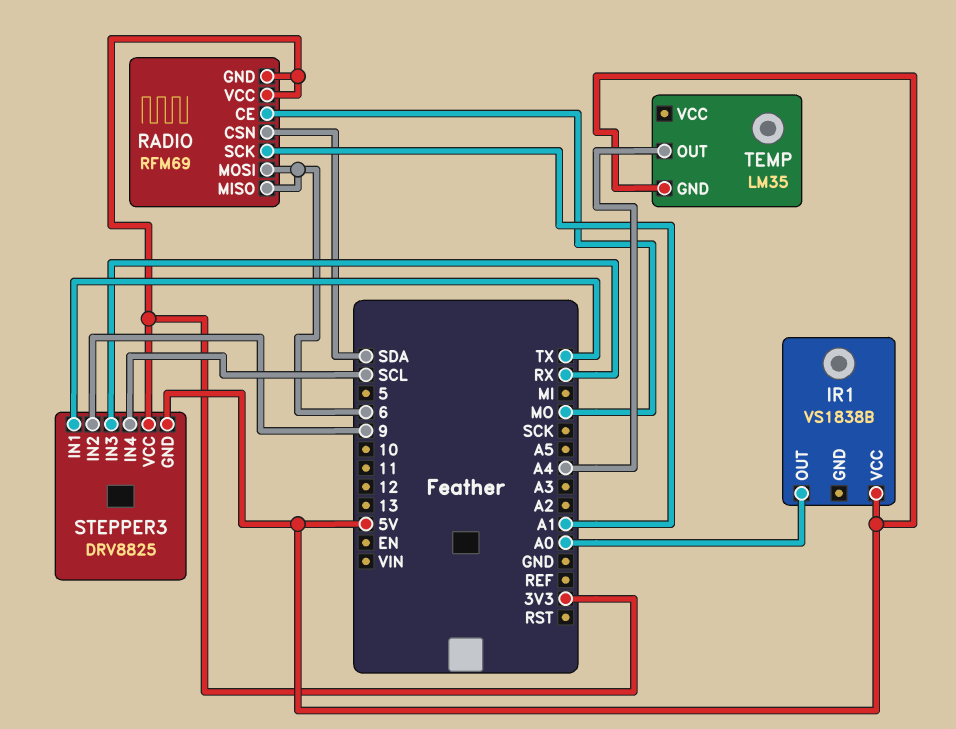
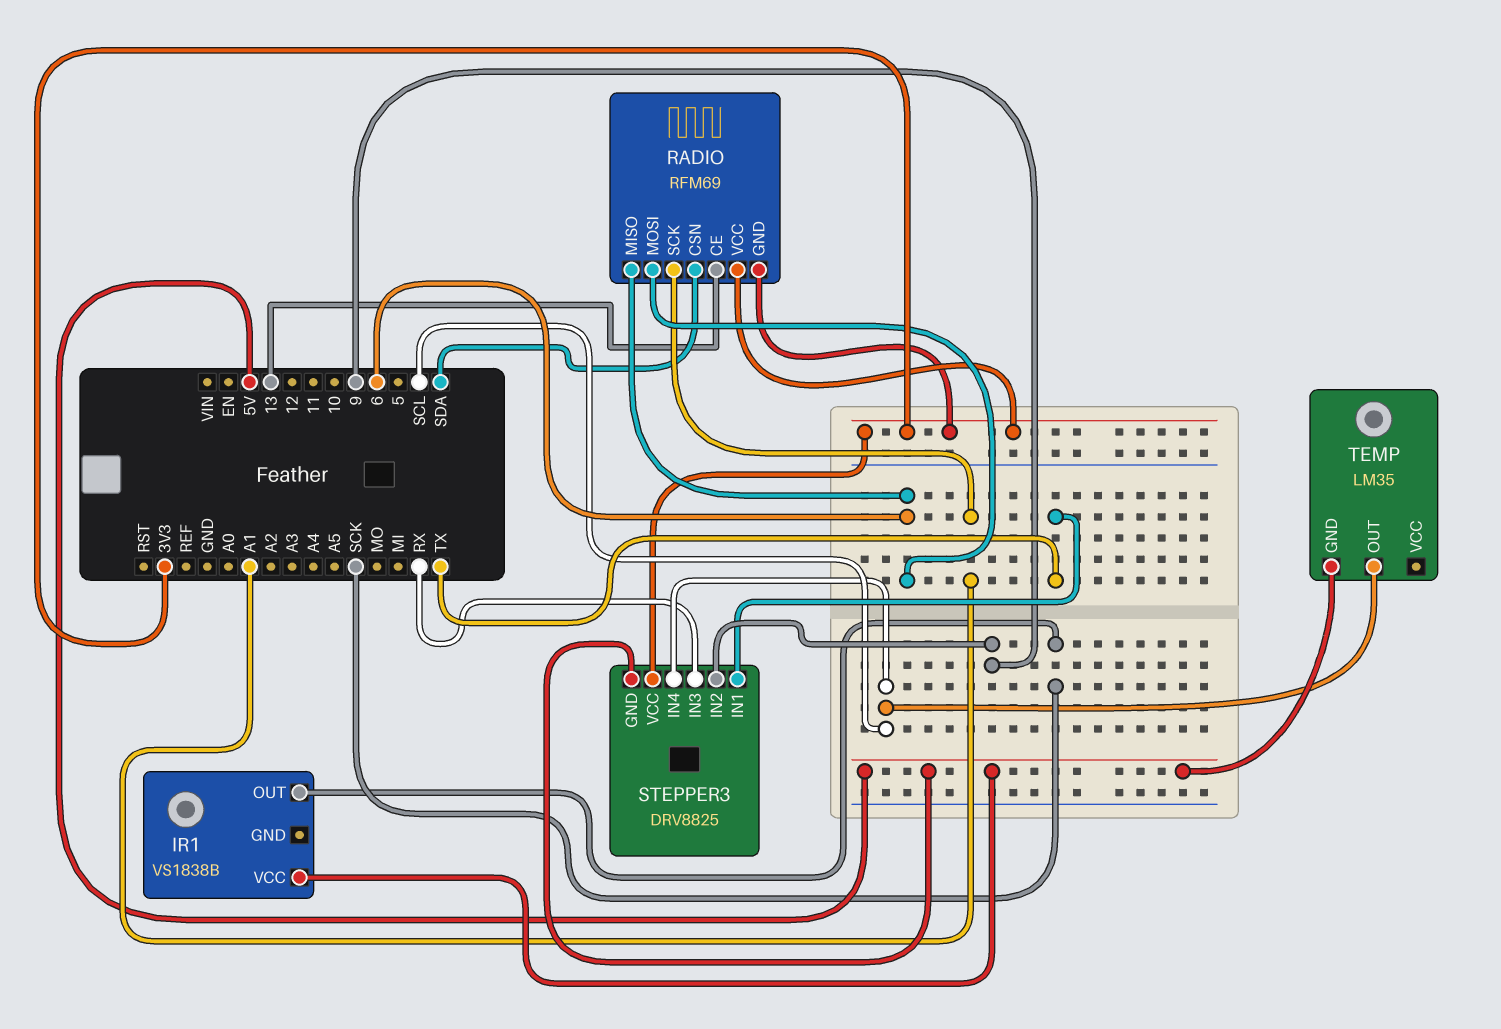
IR1 pin OUT: A0 -> SCK
RADIO pin CE: MO -> 13
TEMP pin OUT: A4 -> SCL

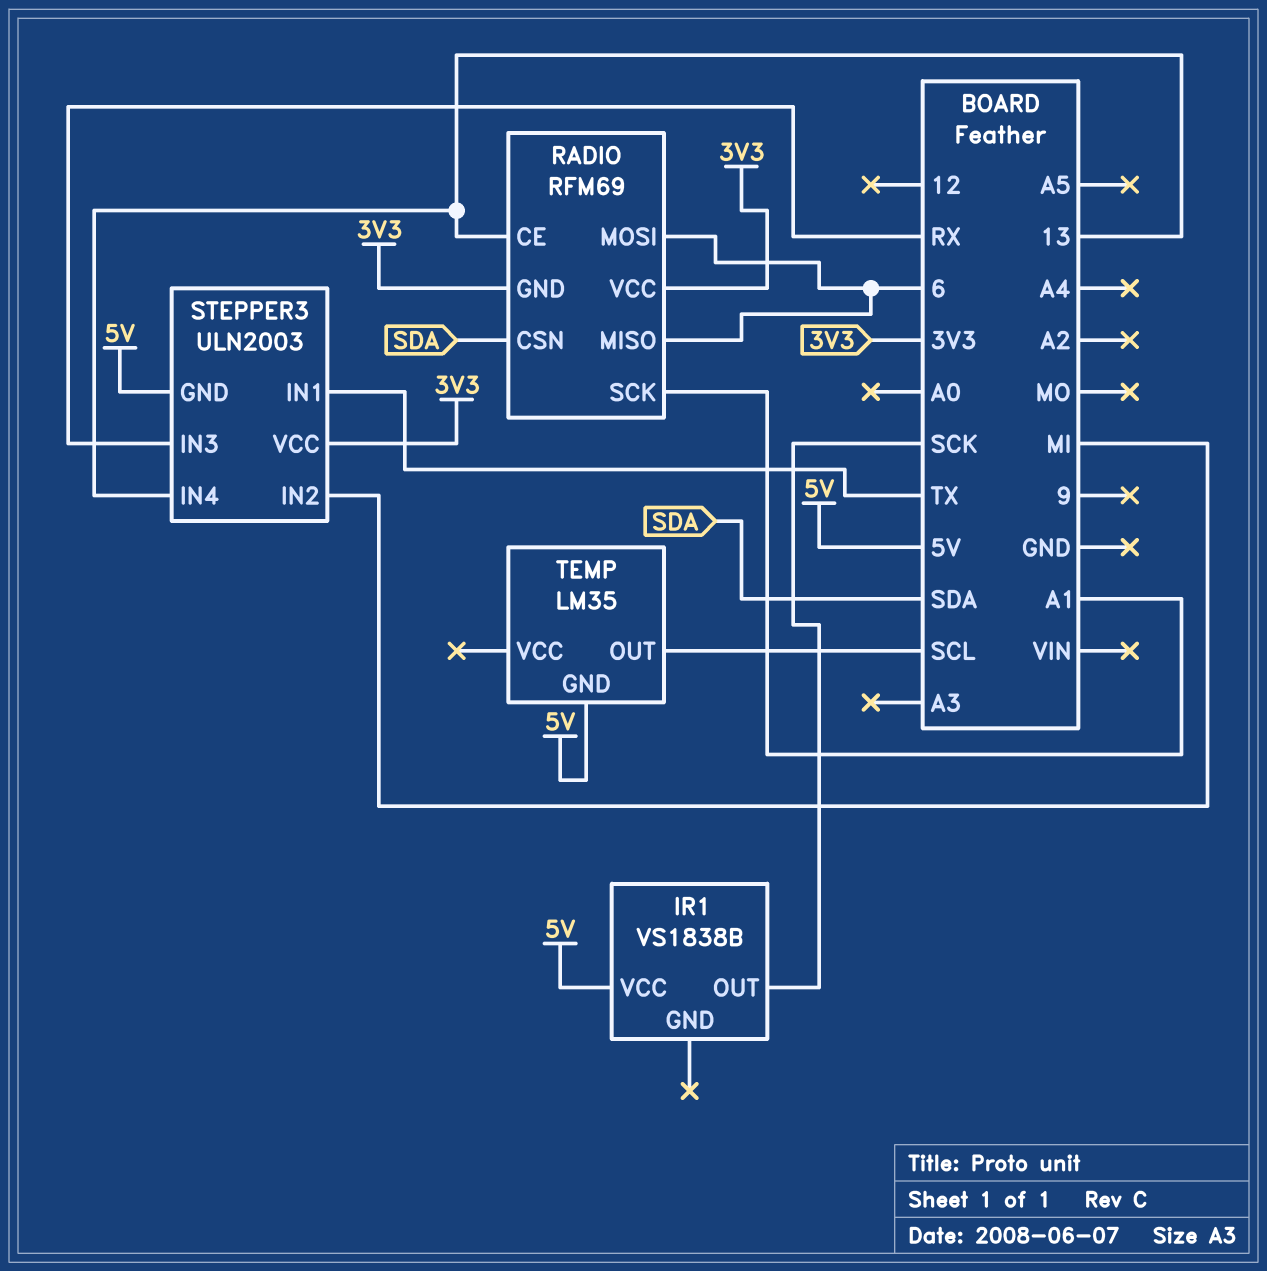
STEPPER3: DRV8825 -> ULN2003
STEPPER3 pin IN2: 9 -> MI
STEPPER3 pin IN4: SCL -> 13

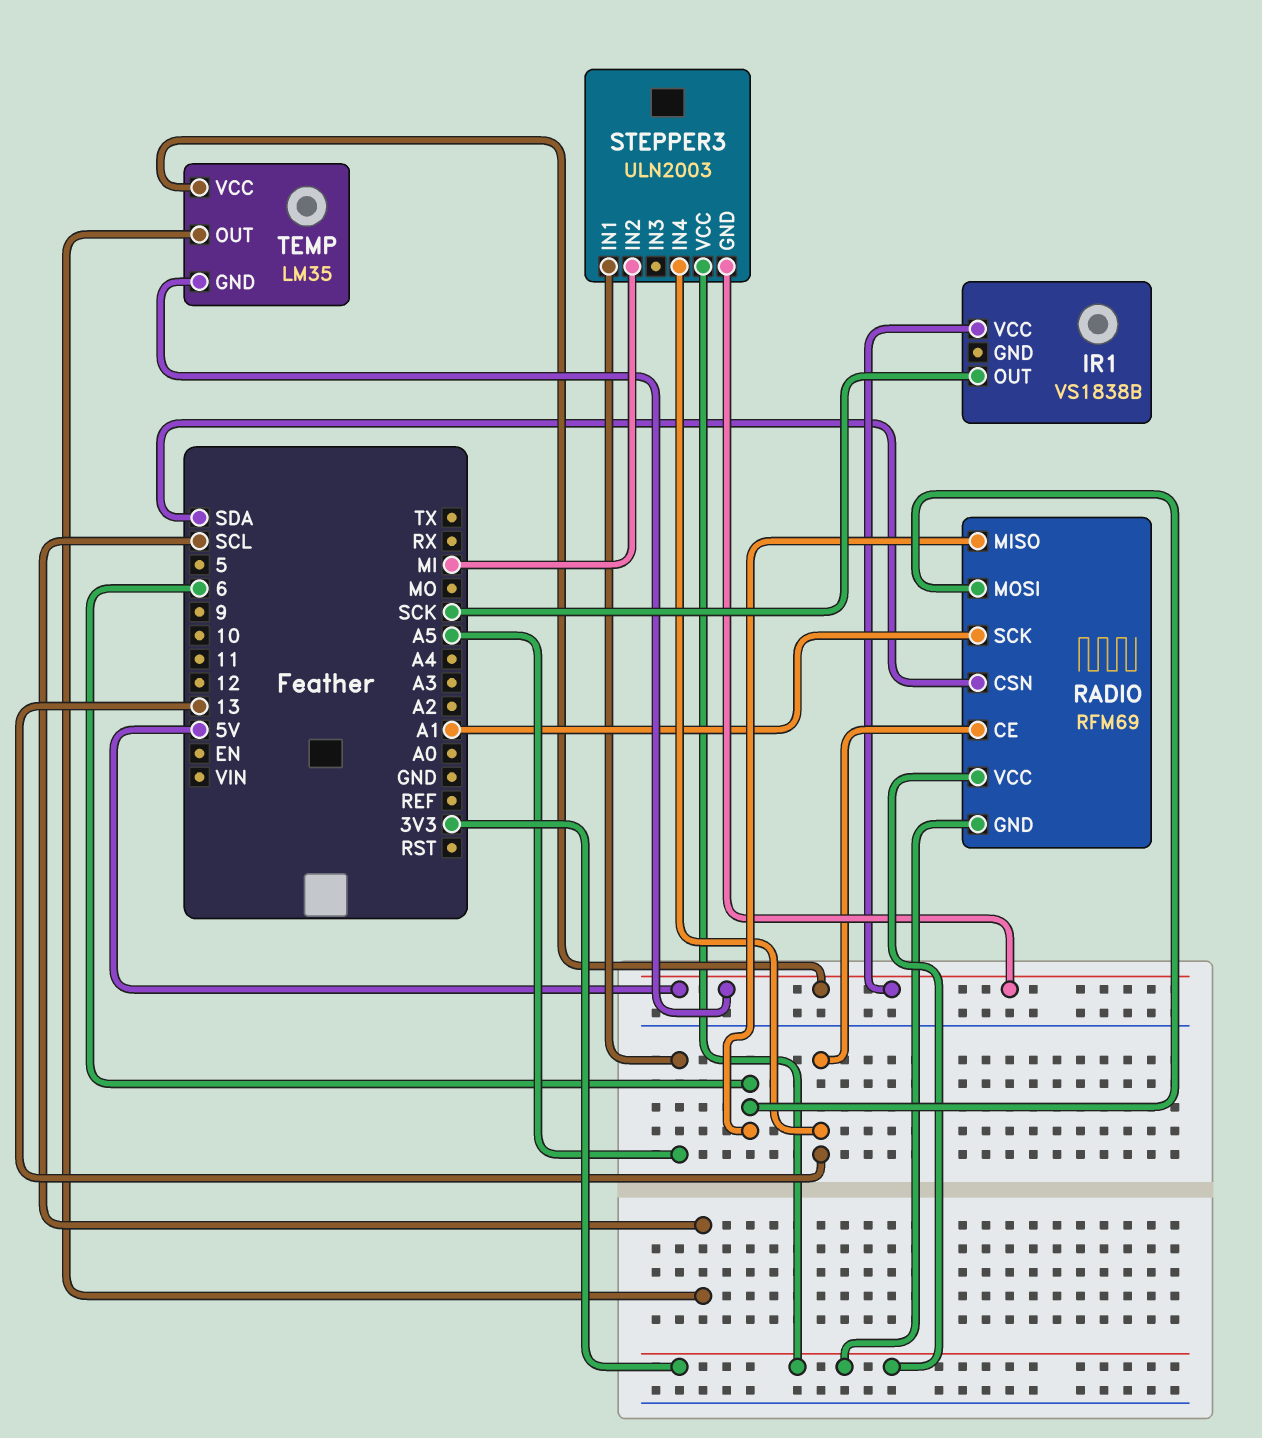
STEPPER3 pin IN1: TX -> A5
STEPPER3 pin IN3: RX -> none
TEMP pin VCC: none -> 5V

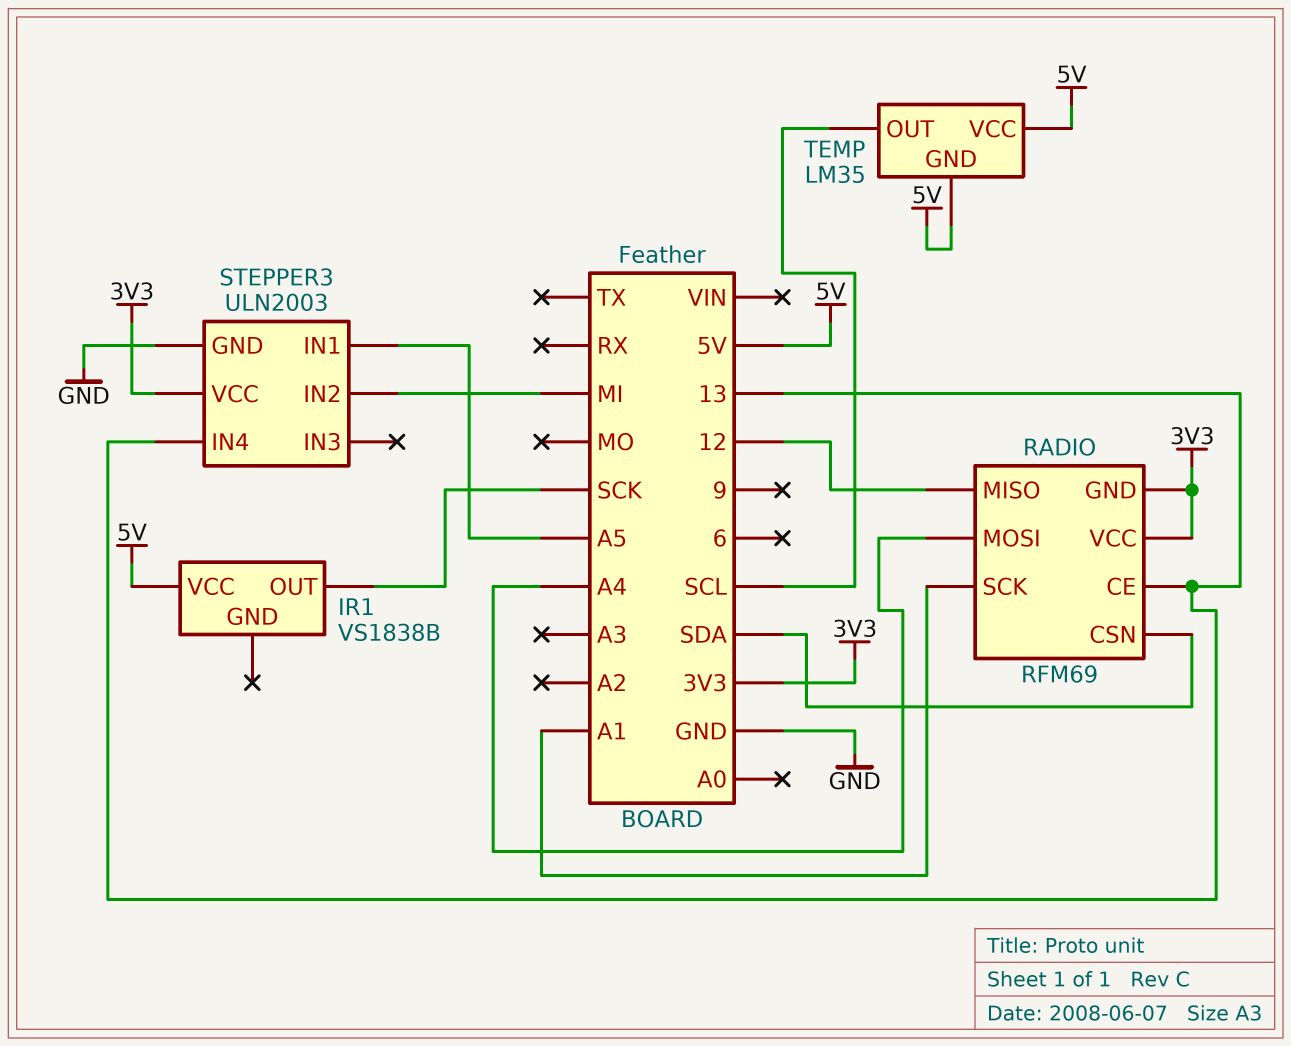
RADIO pin MISO: 6 -> 12
RADIO pin MOSI: 6 -> A4
STEPPER3 pin GND: 5V -> GND

